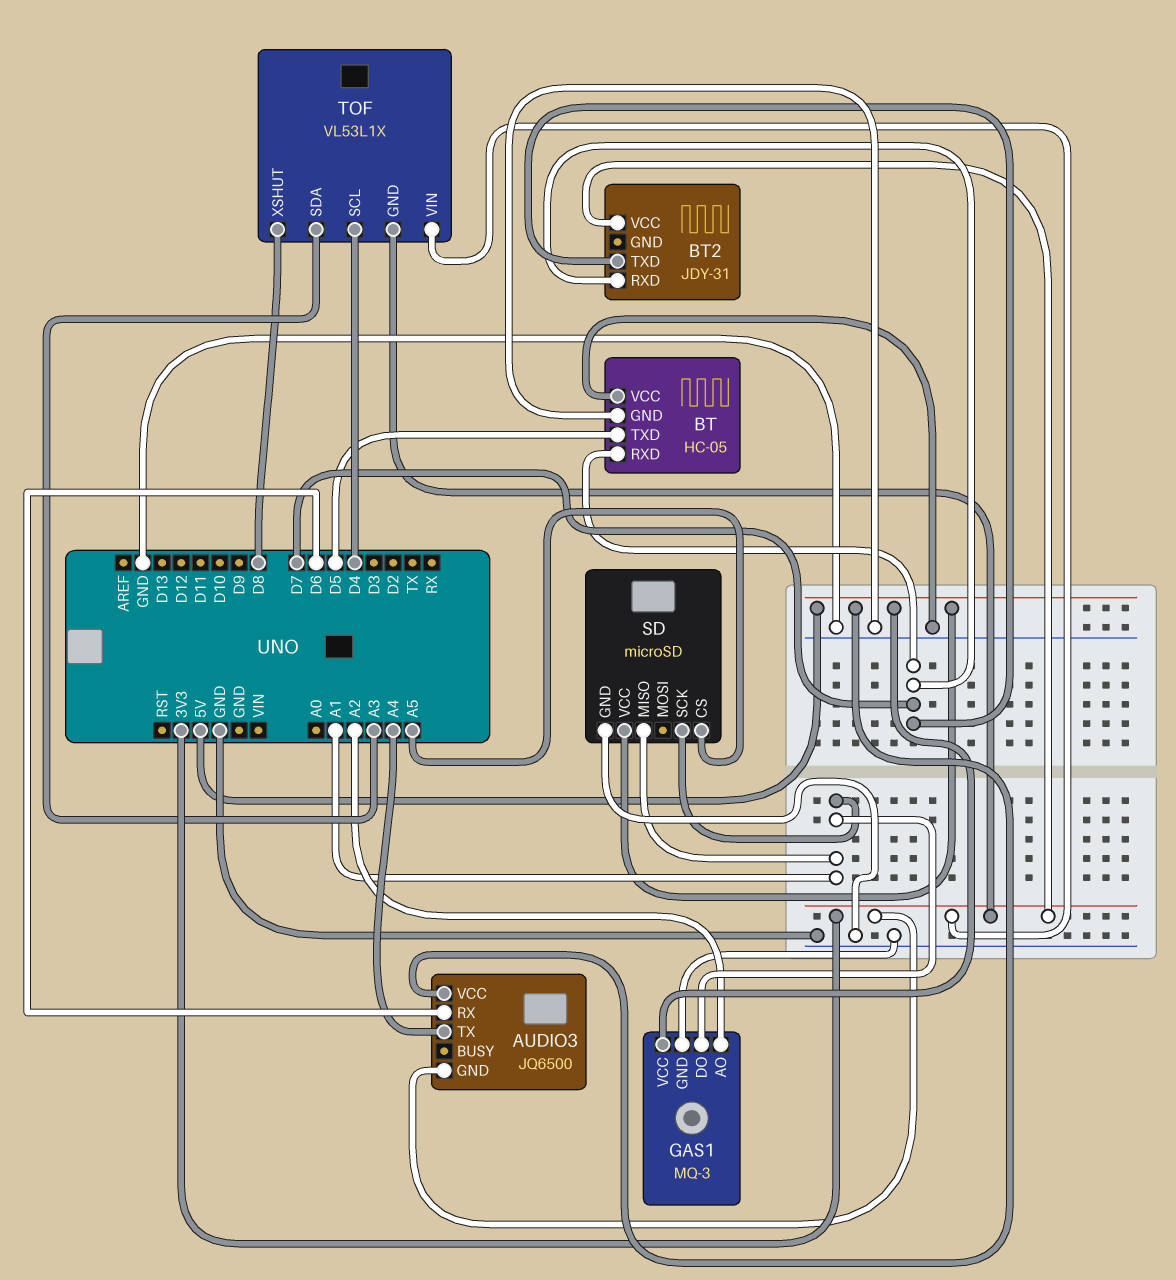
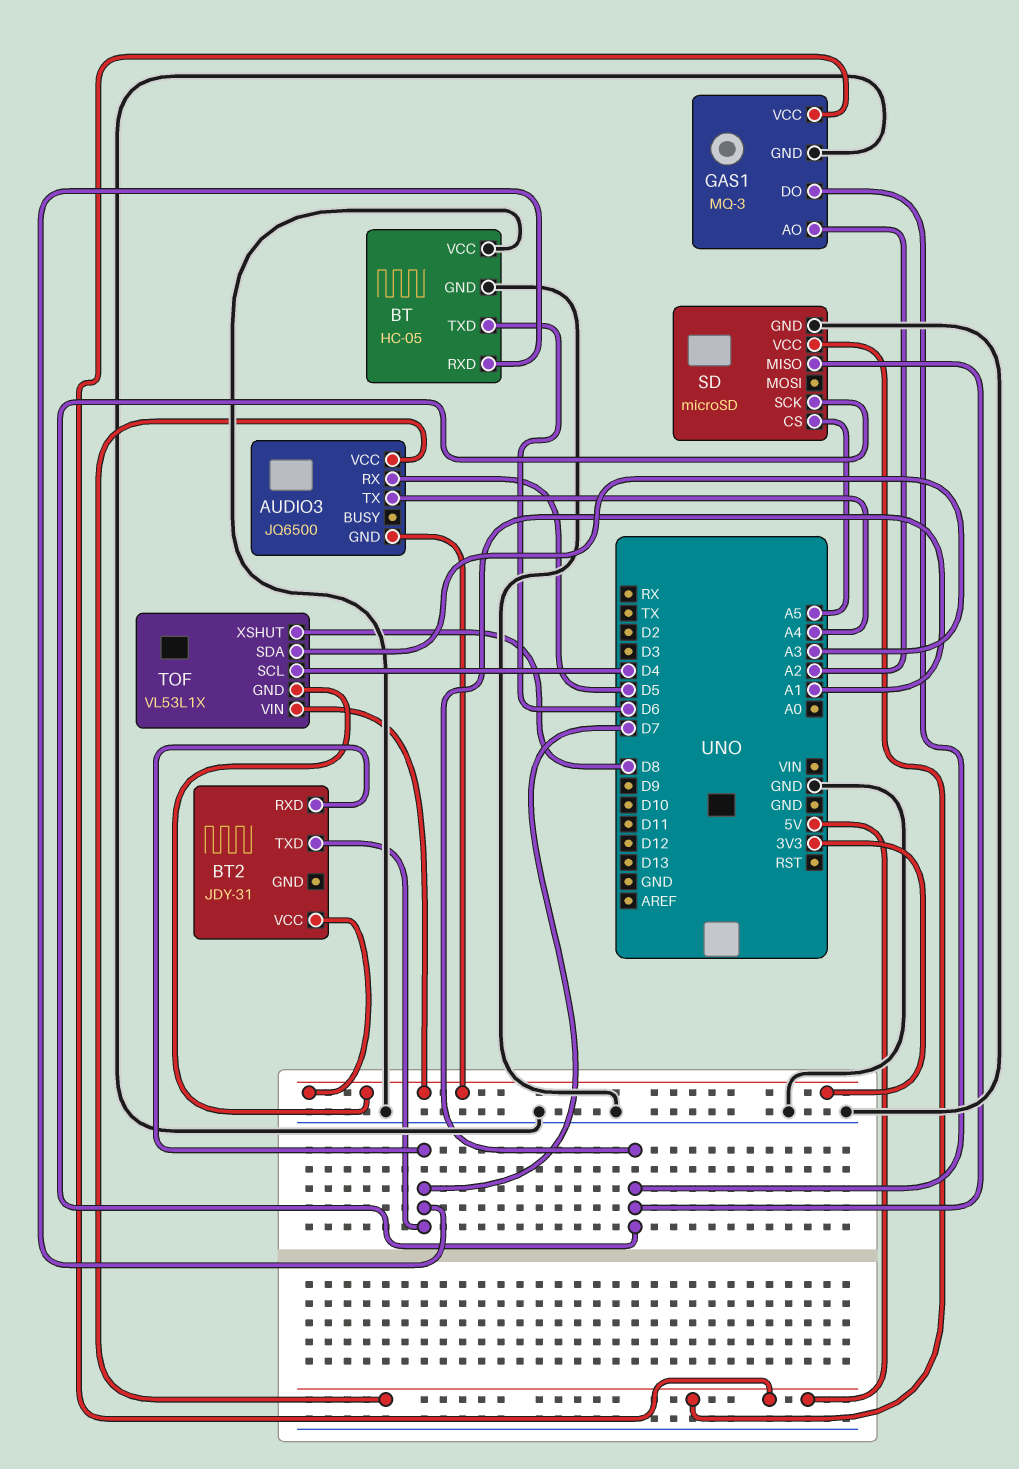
AUDIO3 pin RX: D6 -> D5
BT pin TXD: D5 -> D6

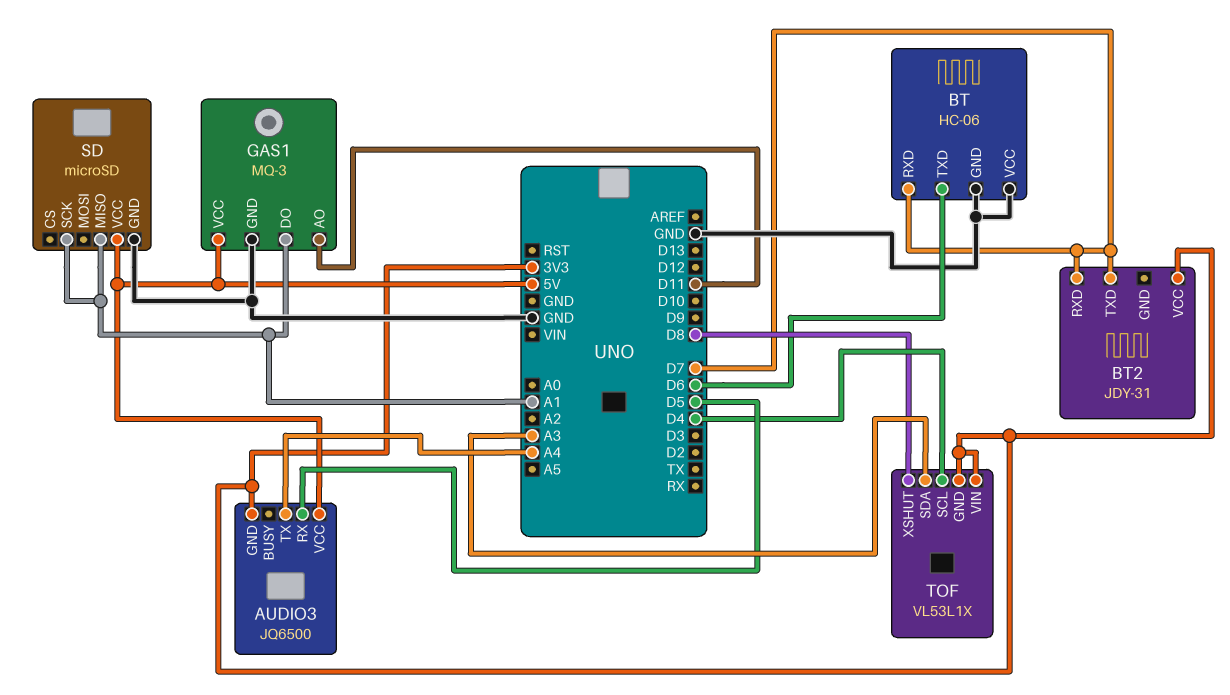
BT: HC-05 -> HC-06
GAS1 pin AO: A2 -> D11
SD pin CS: A5 -> none

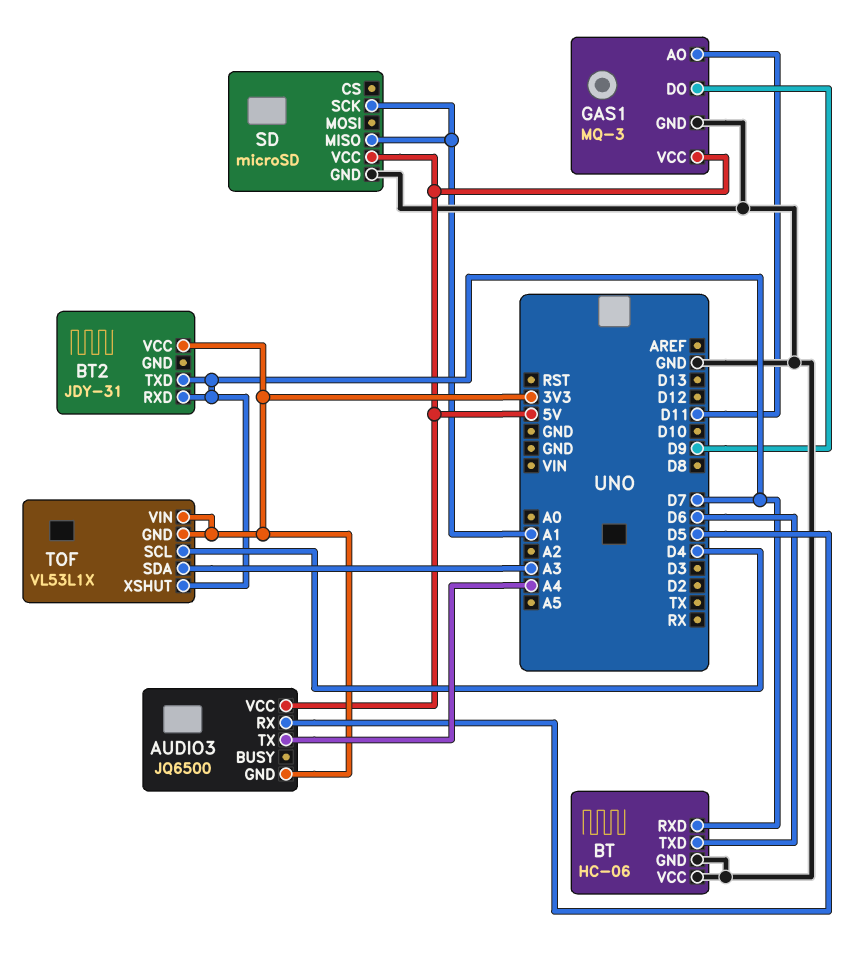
GAS1 pin DO: A1 -> D9
TOF pin XSHUT: D8 -> D7

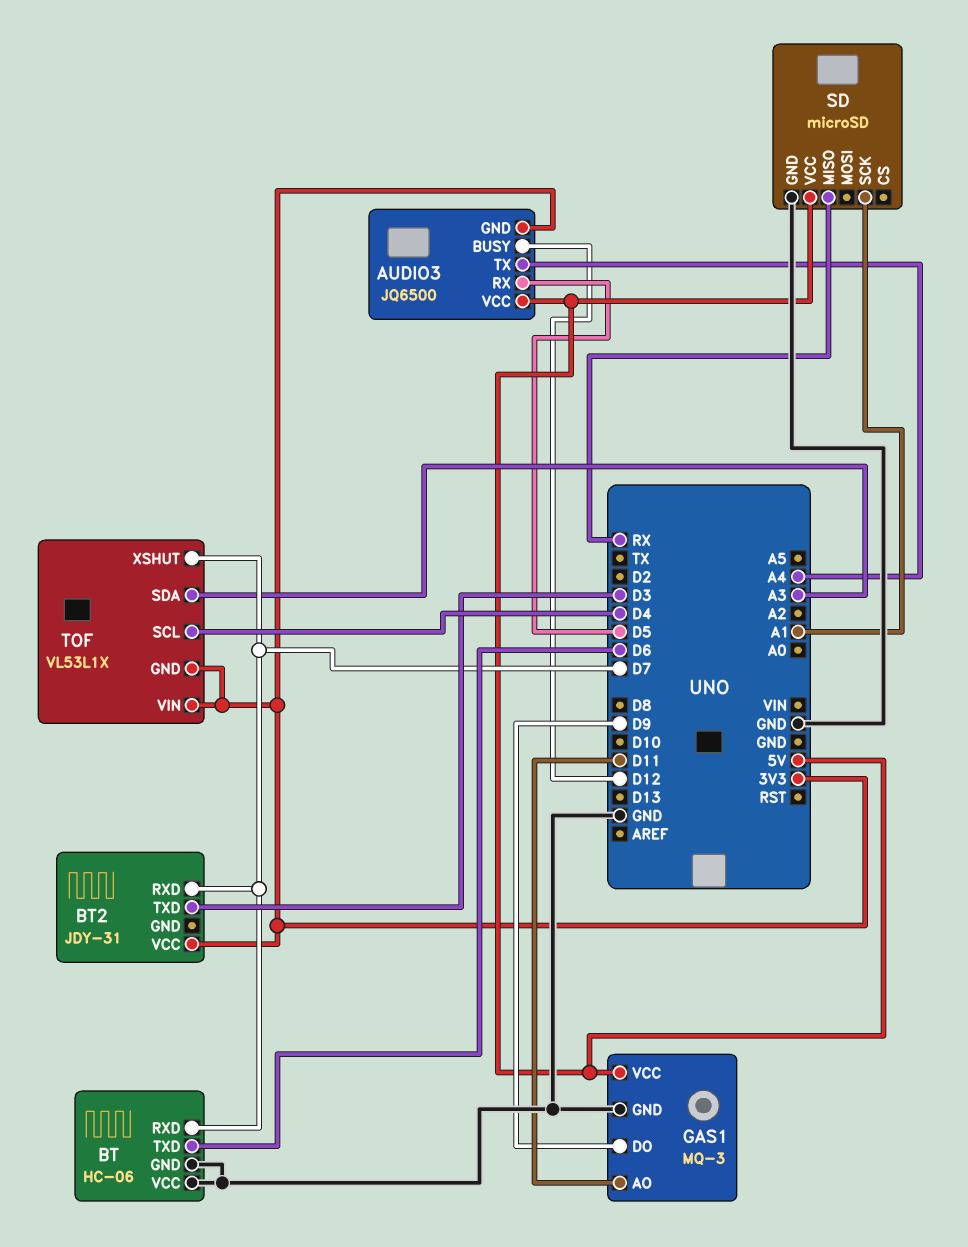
AUDIO3 pin BUSY: none -> D12
BT2 pin TXD: D7 -> D3
SD pin MISO: A1 -> RX

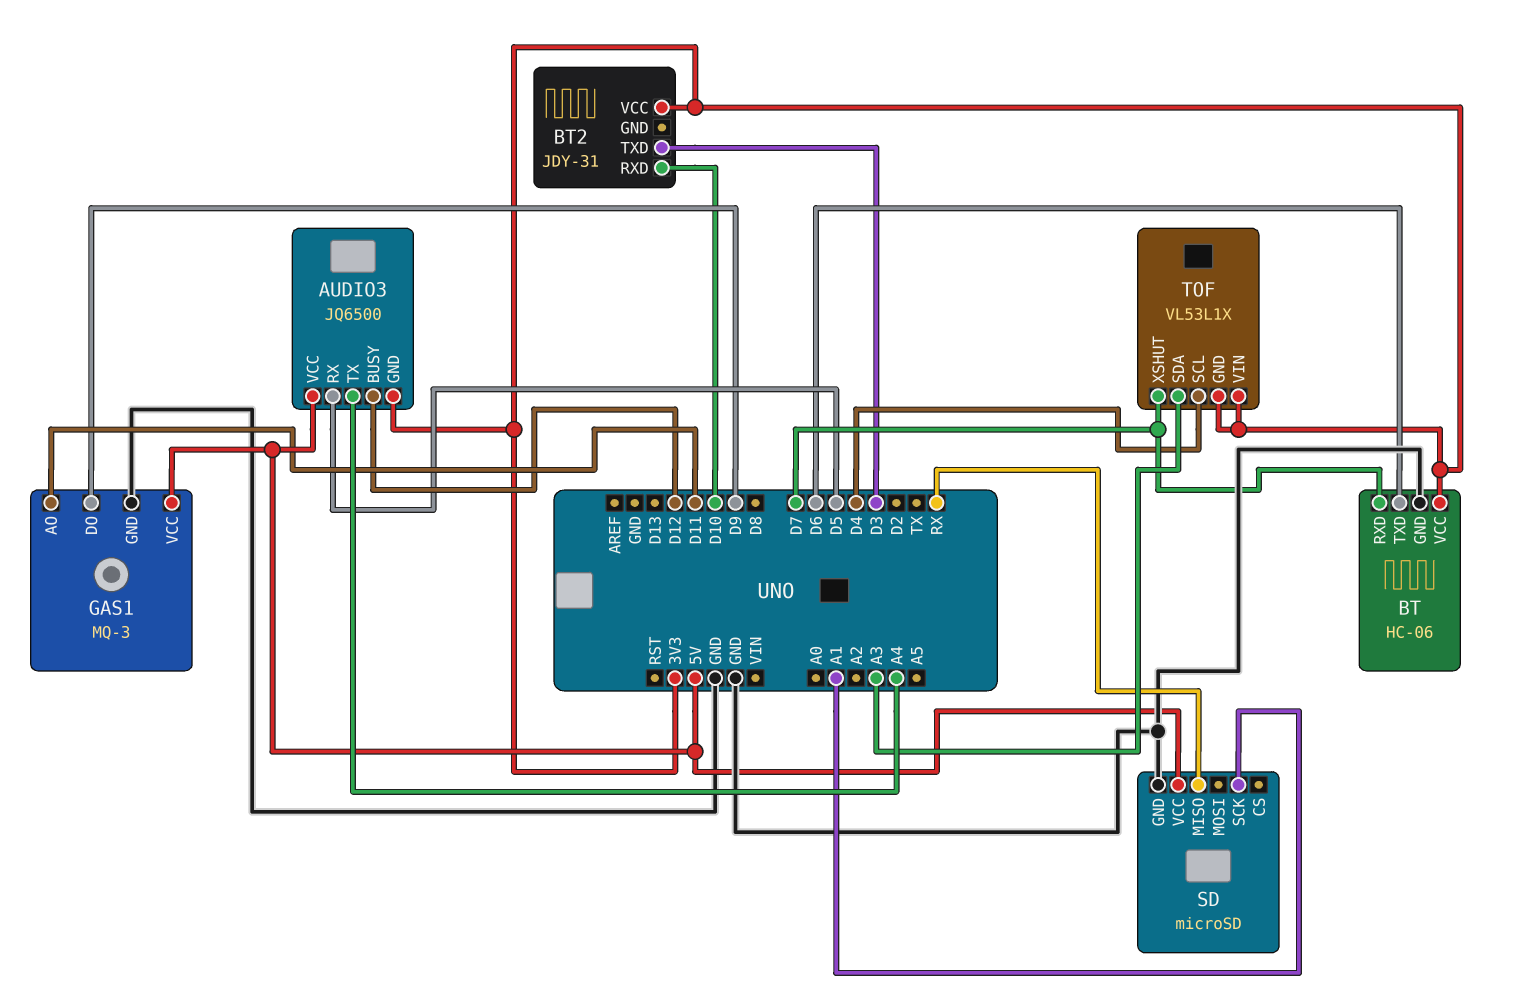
BT pin VCC: GND -> 3V3
BT2 pin RXD: D7 -> D10

